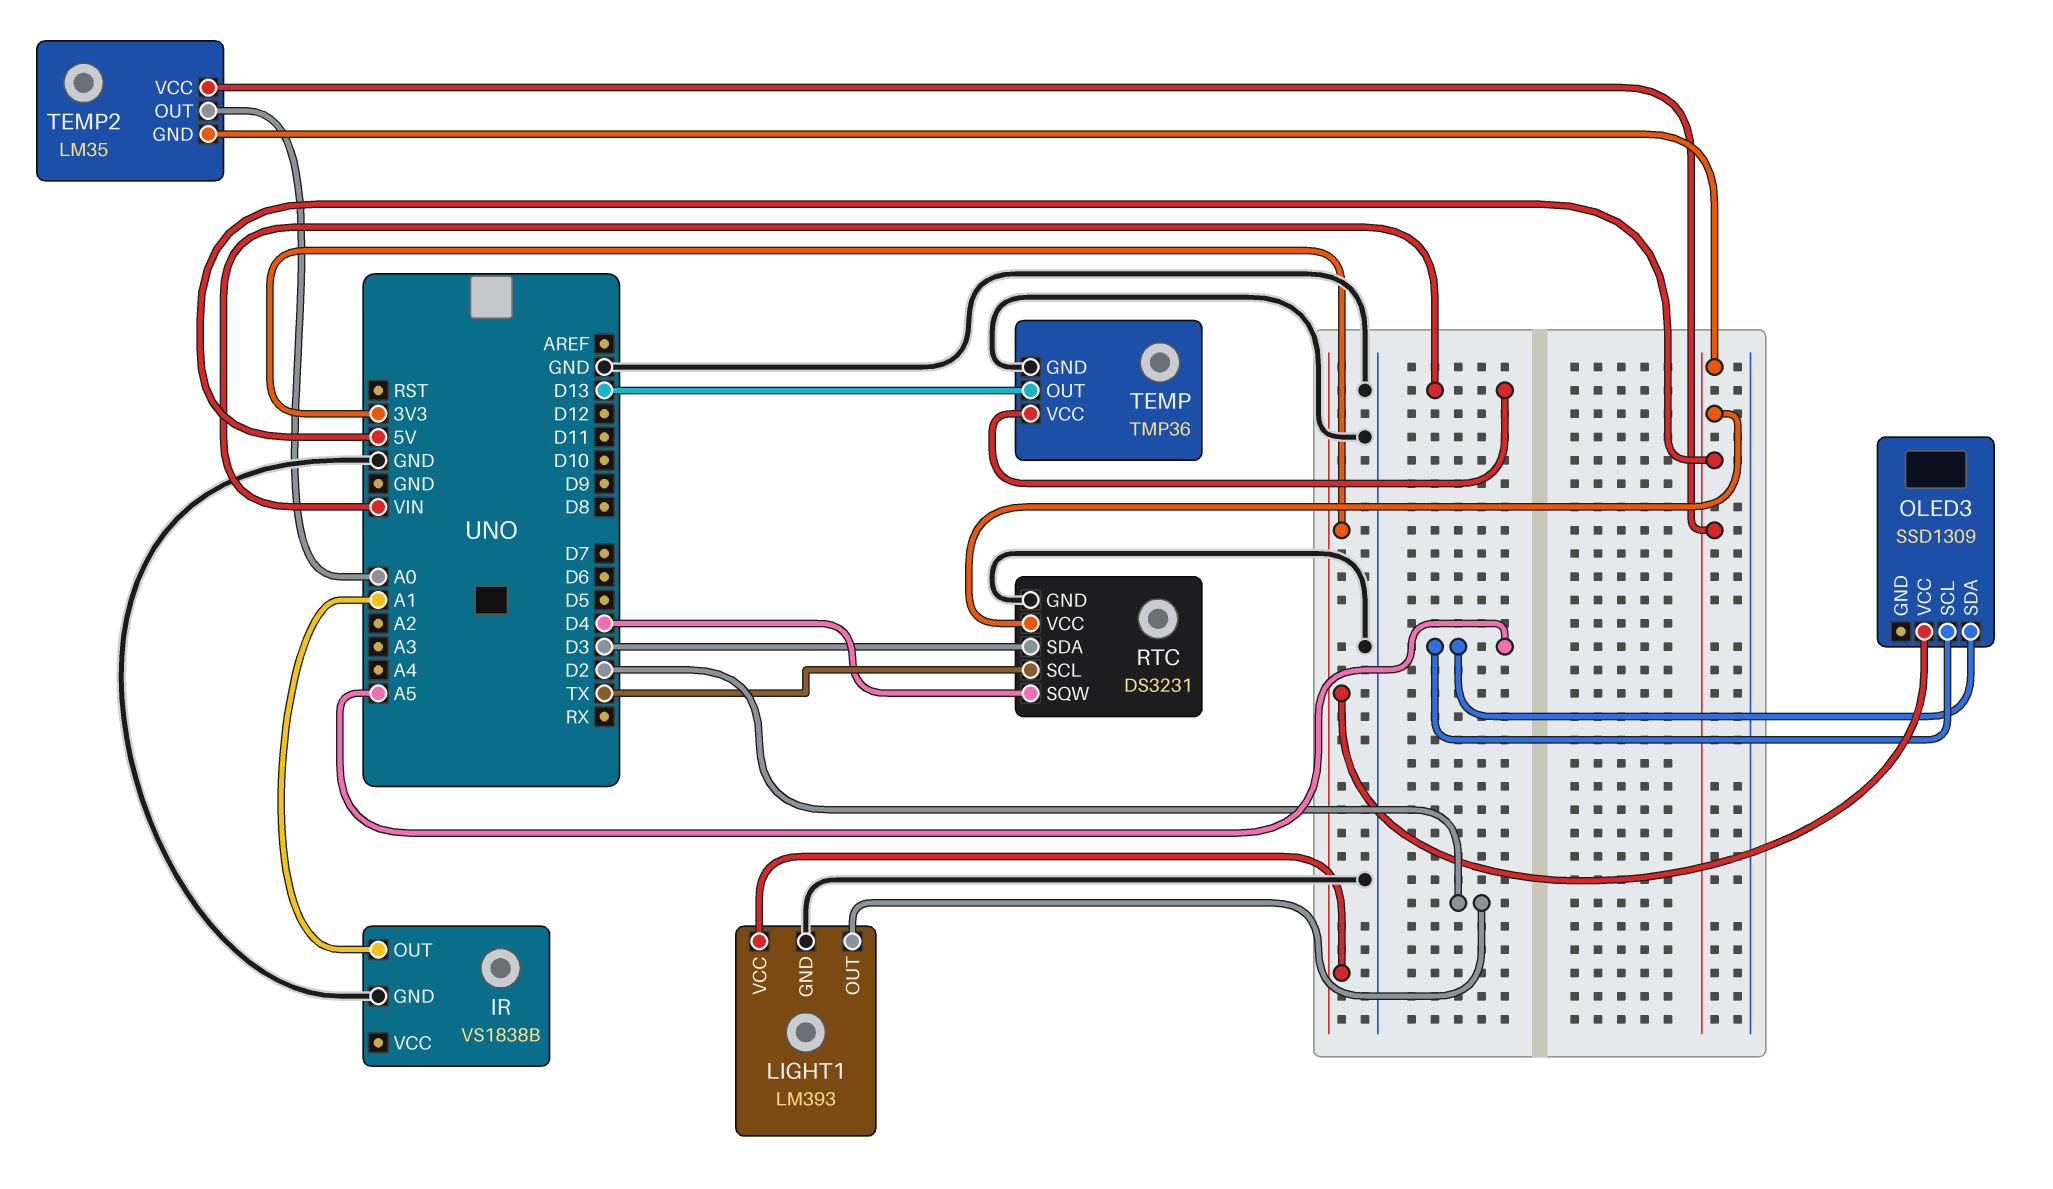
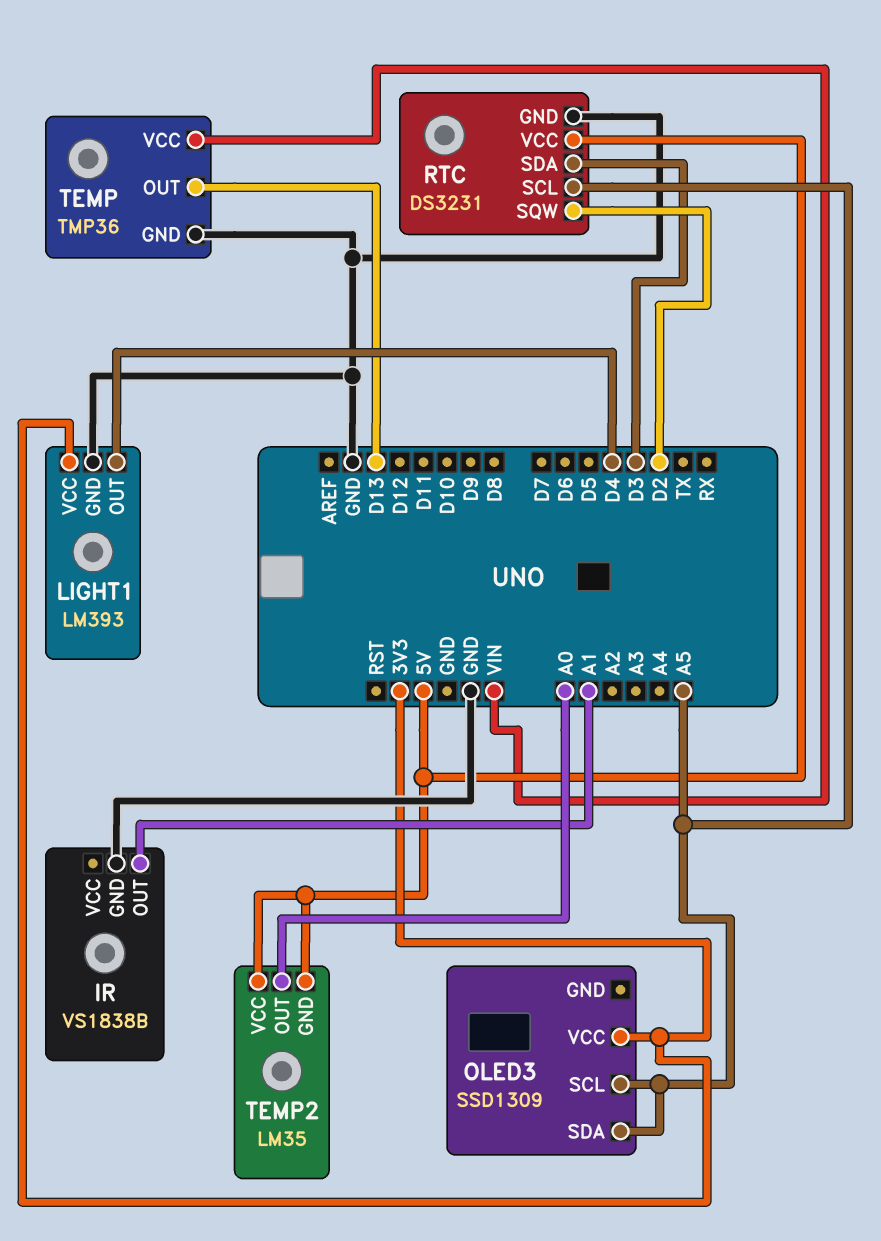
LIGHT1 pin OUT: D2 -> D4
RTC pin SCL: TX -> A5
RTC pin SQW: D4 -> D2

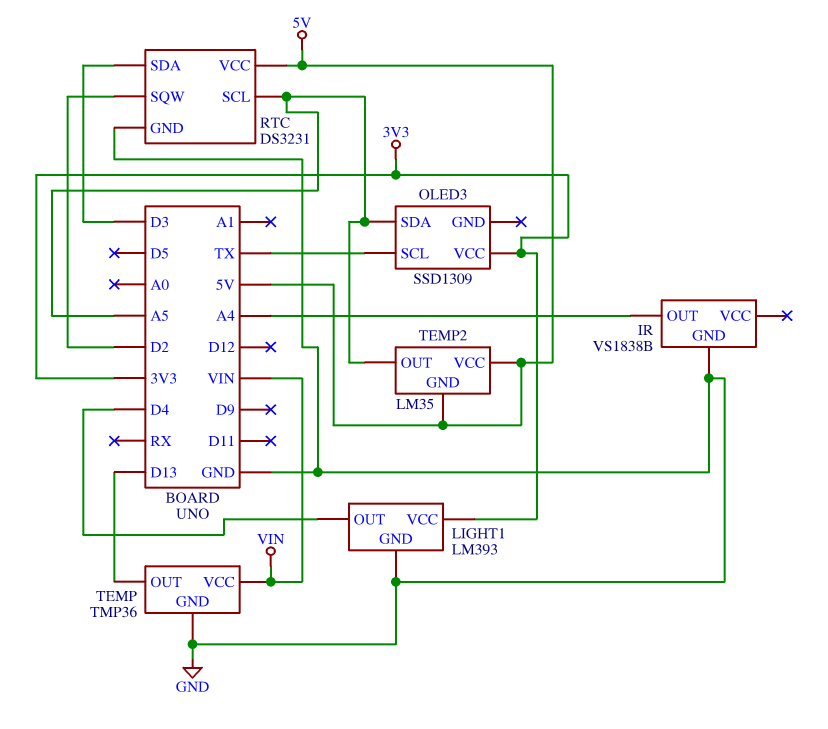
IR pin OUT: A1 -> A4
OLED3 pin SCL: A5 -> TX
TEMP2 pin OUT: A0 -> A5

